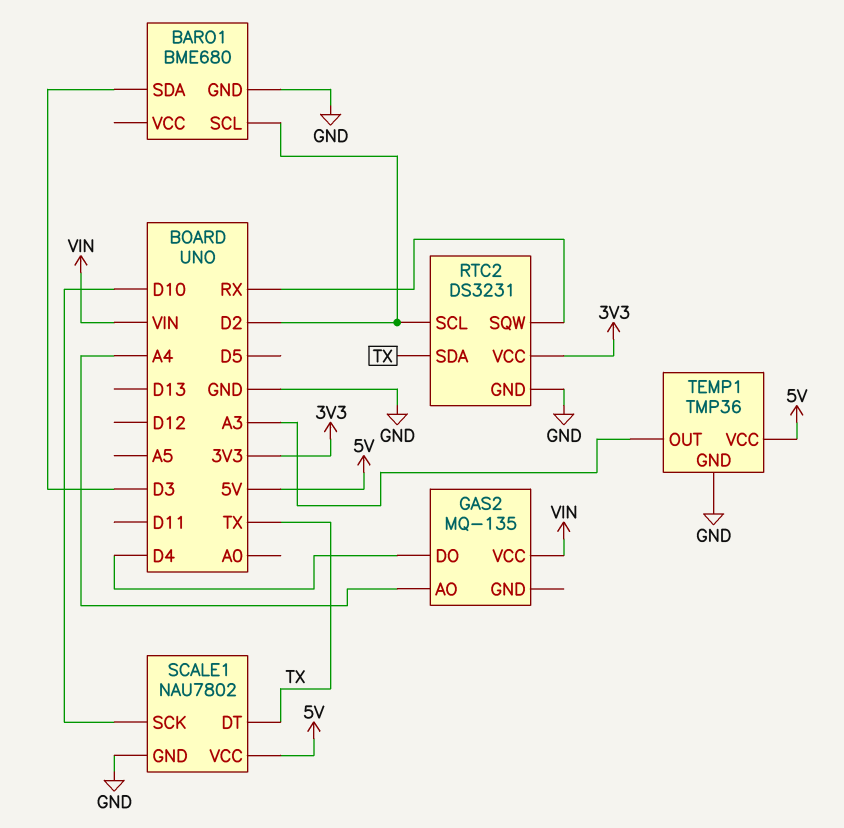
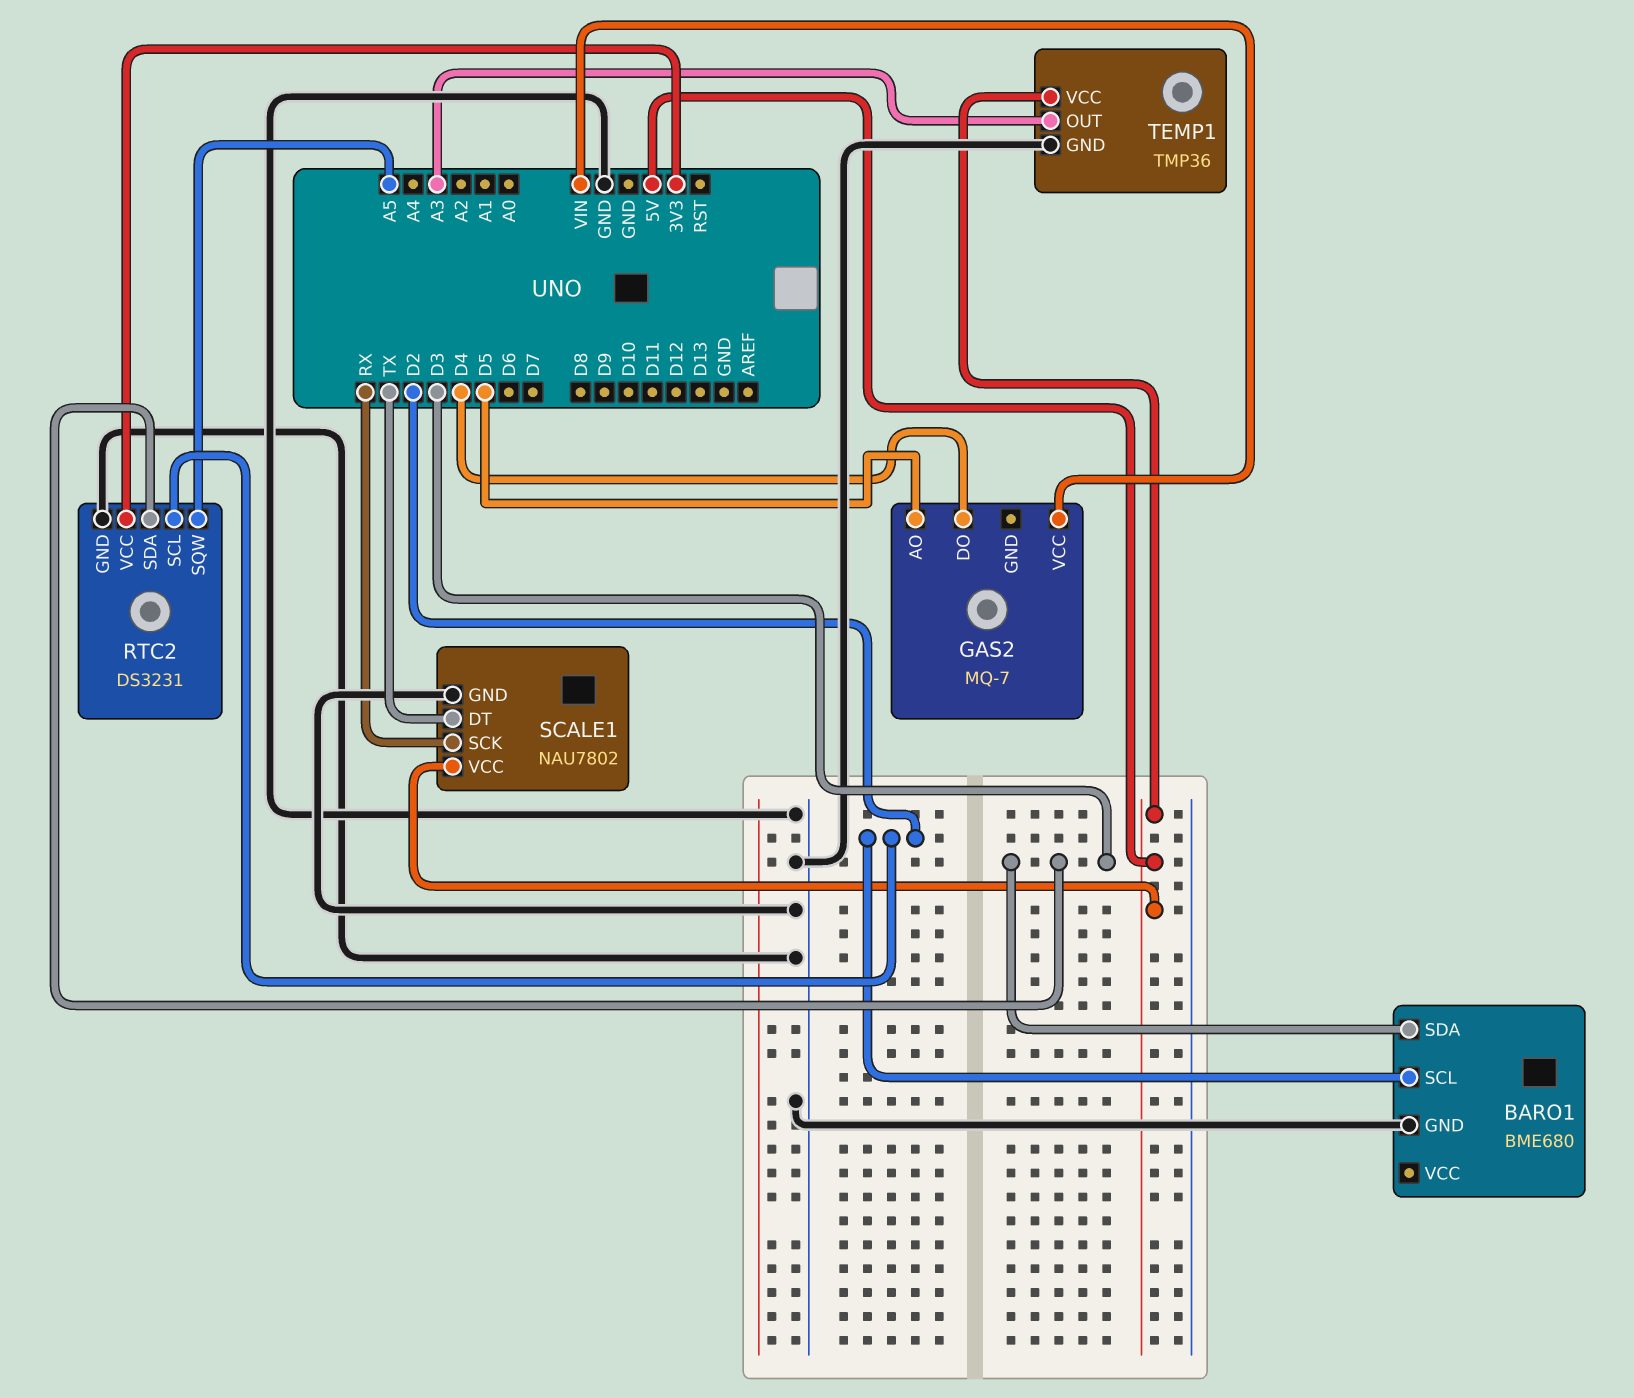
GAS2: MQ-135 -> MQ-7
GAS2 pin AO: A4 -> D5
RTC2 pin SDA: TX -> D3
RTC2 pin SQW: RX -> A5
SCALE1 pin SCK: D10 -> RX

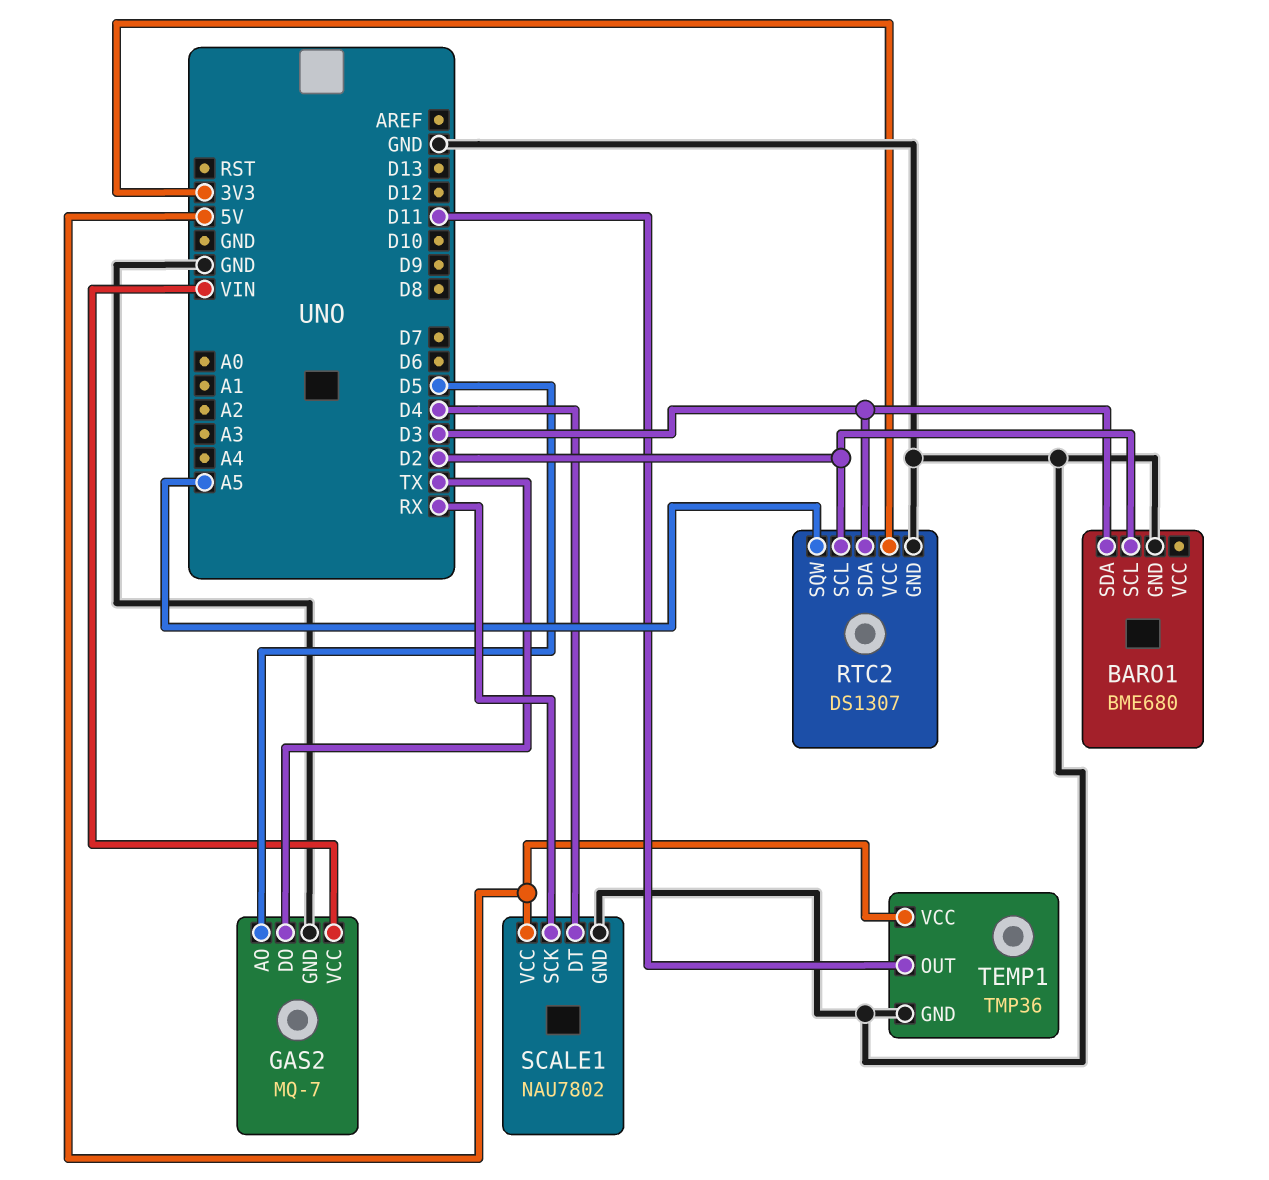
GAS2 pin DO: D4 -> TX
GAS2 pin GND: none -> GND
RTC2: DS3231 -> DS1307
SCALE1 pin DT: TX -> D4
TEMP1 pin OUT: A3 -> D11

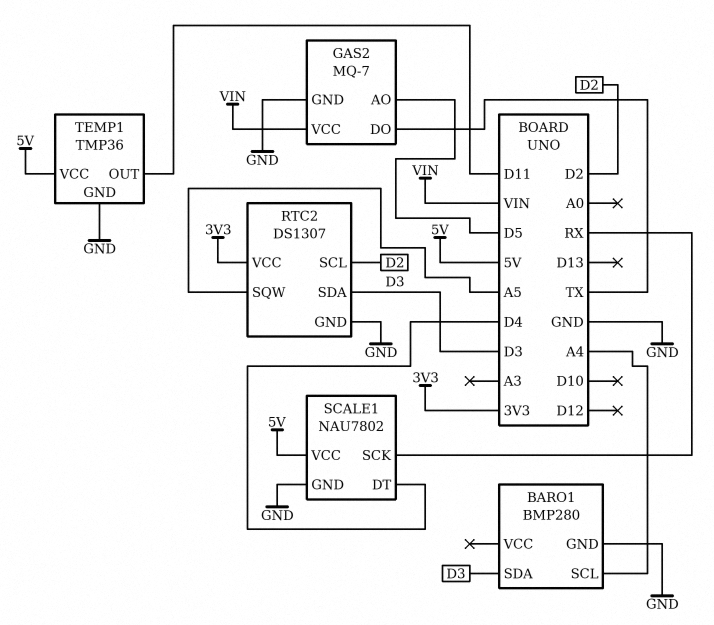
BARO1: BME680 -> BMP280
BARO1 pin SCL: D2 -> A4

